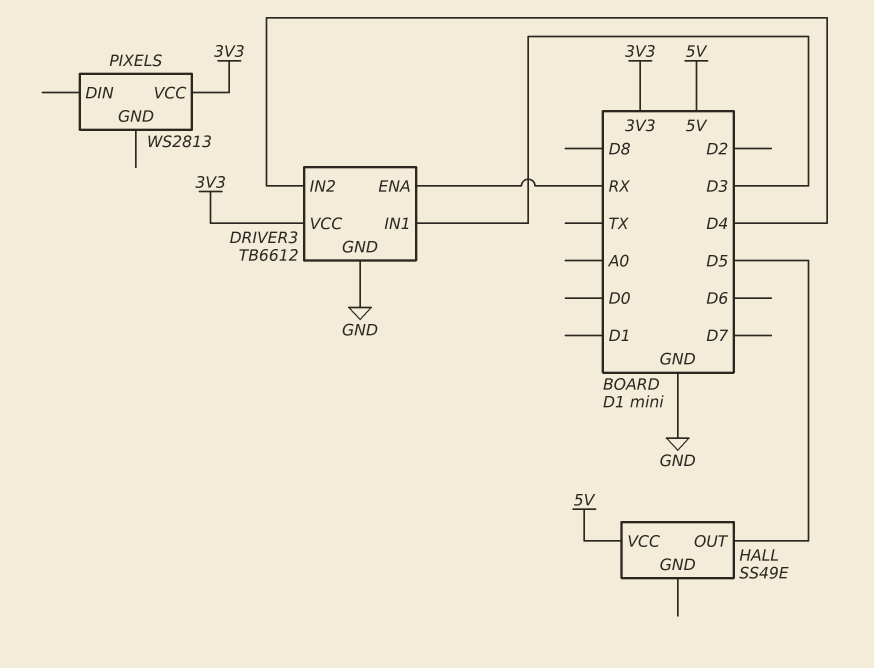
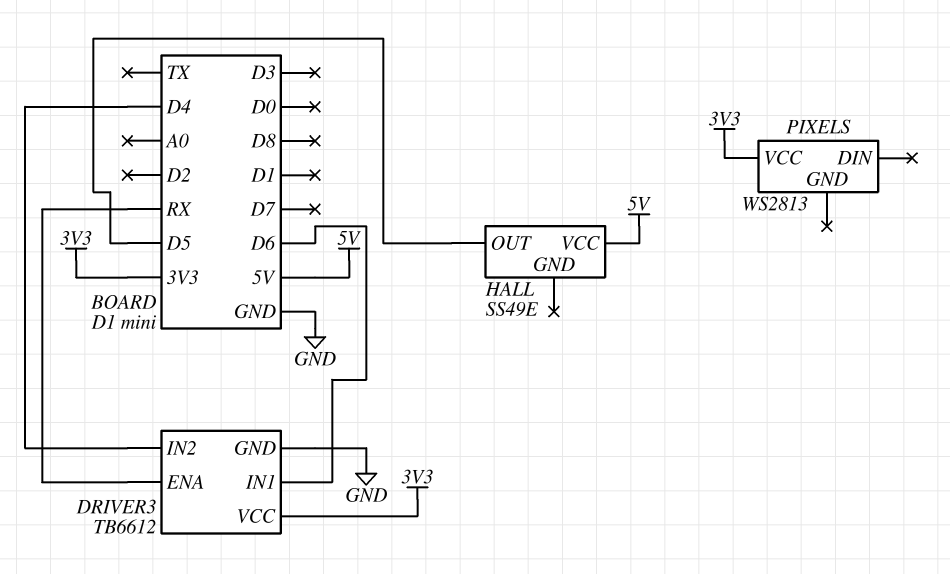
DRIVER3 pin IN1: D3 -> D6

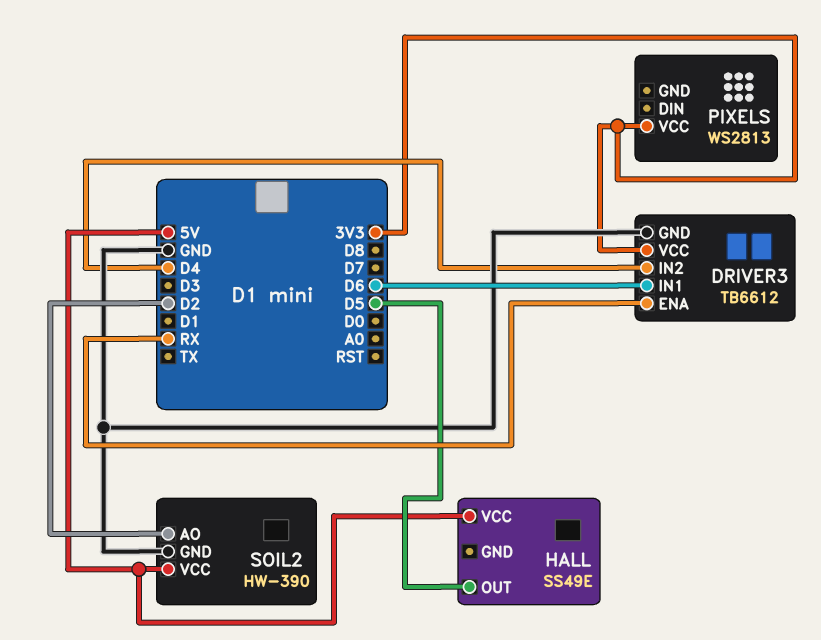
SOIL2: none -> HW-390
SOIL2 pin AO: none -> D2
SOIL2 pin GND: none -> GND
SOIL2 pin VCC: none -> 5V

